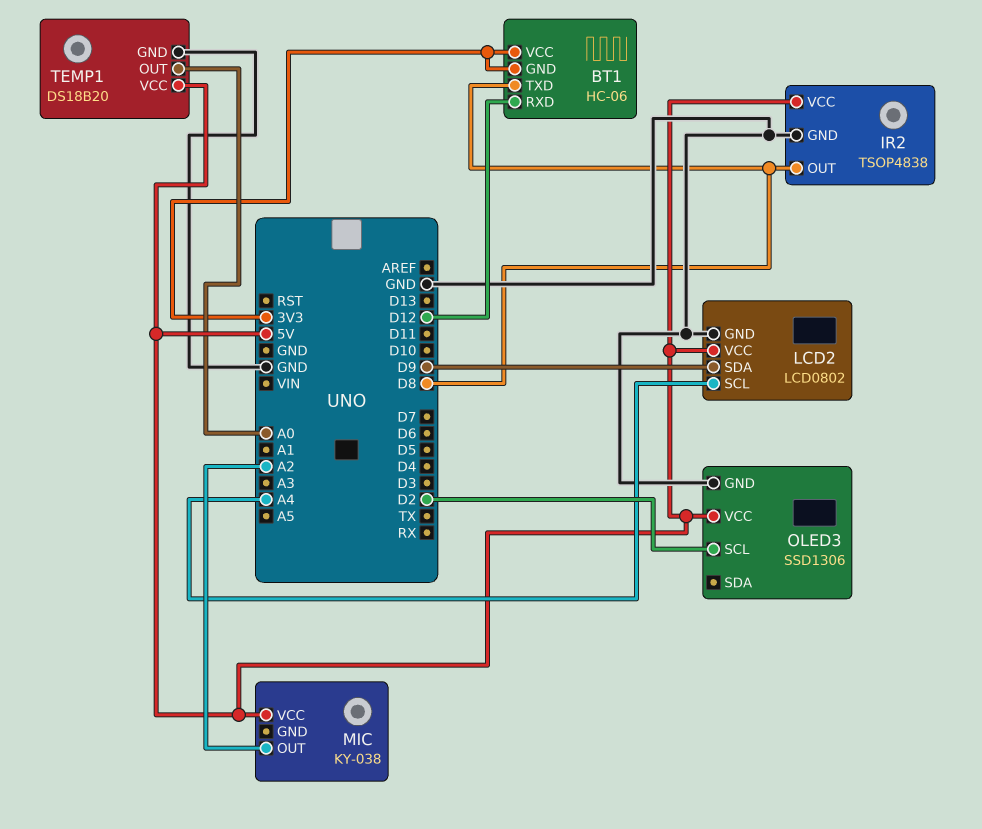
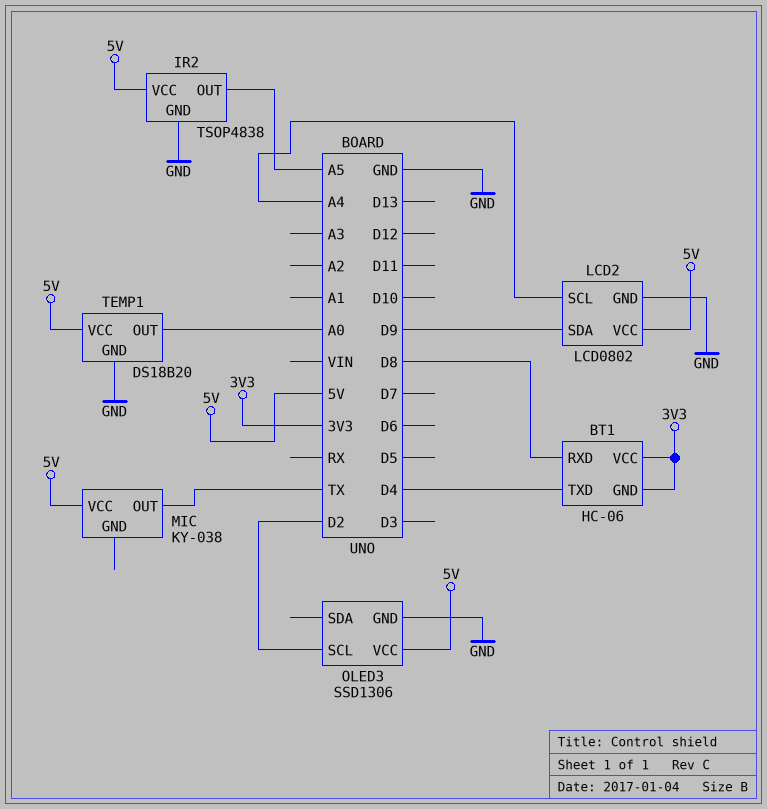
BT1 pin RXD: D12 -> D8
BT1 pin TXD: D8 -> D4
IR2 pin OUT: D8 -> A5
MIC pin OUT: A2 -> TX

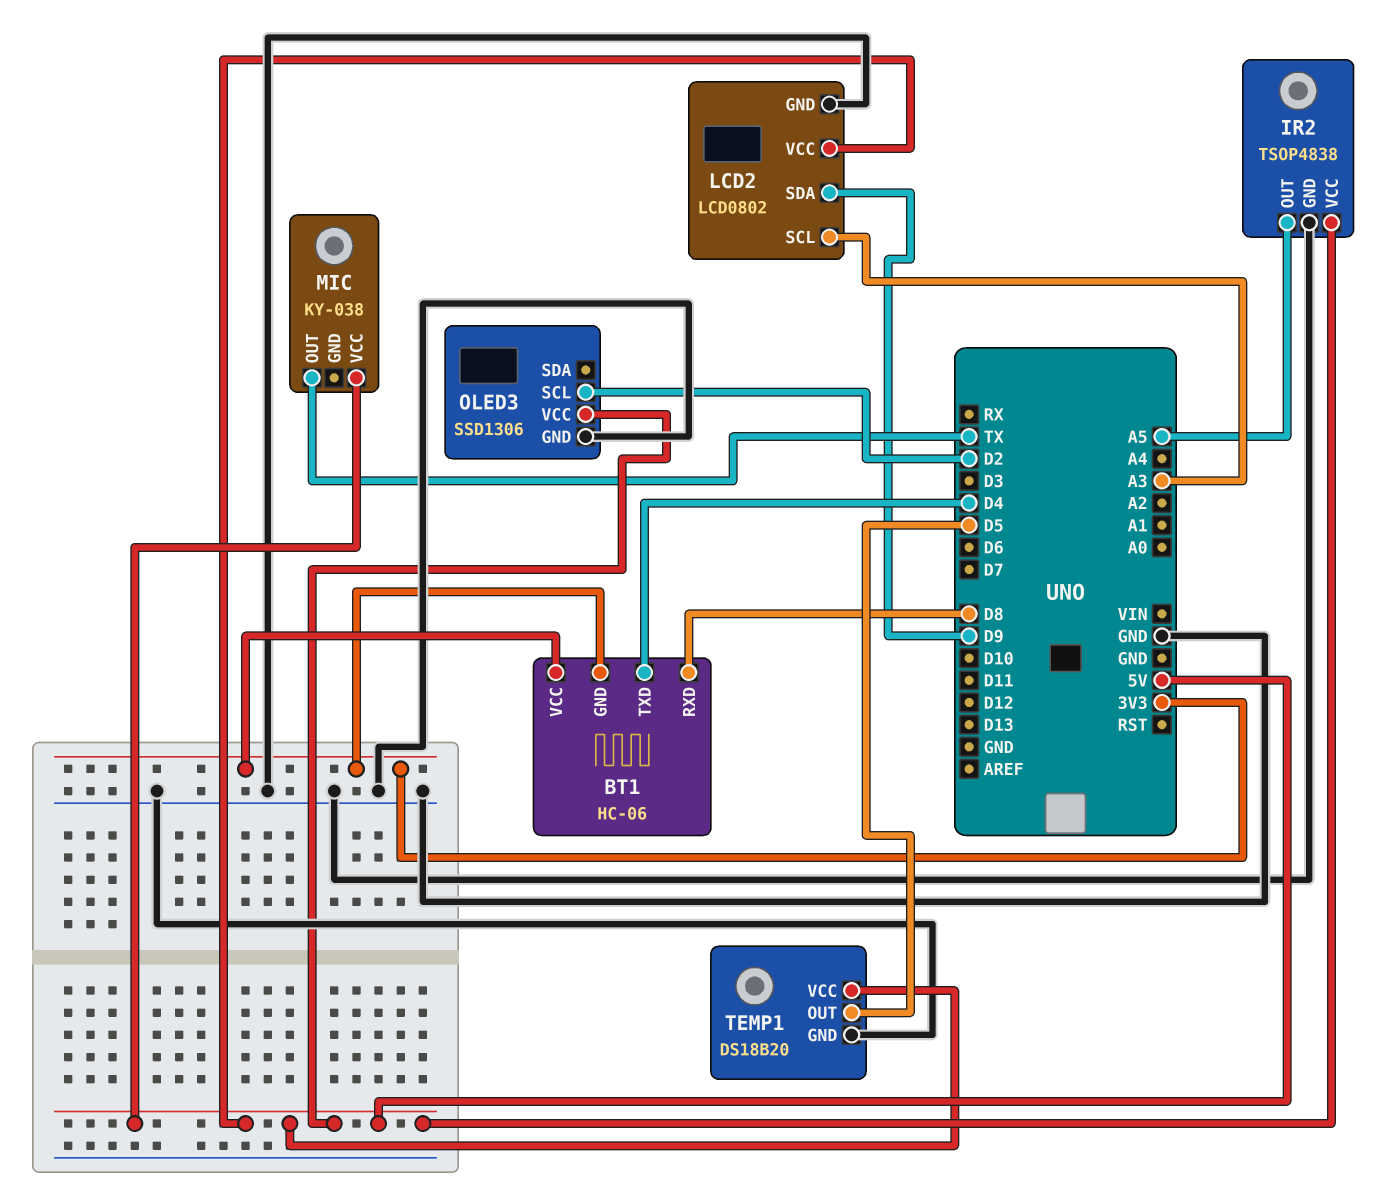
LCD2 pin SCL: A4 -> A3
TEMP1 pin OUT: A0 -> D5

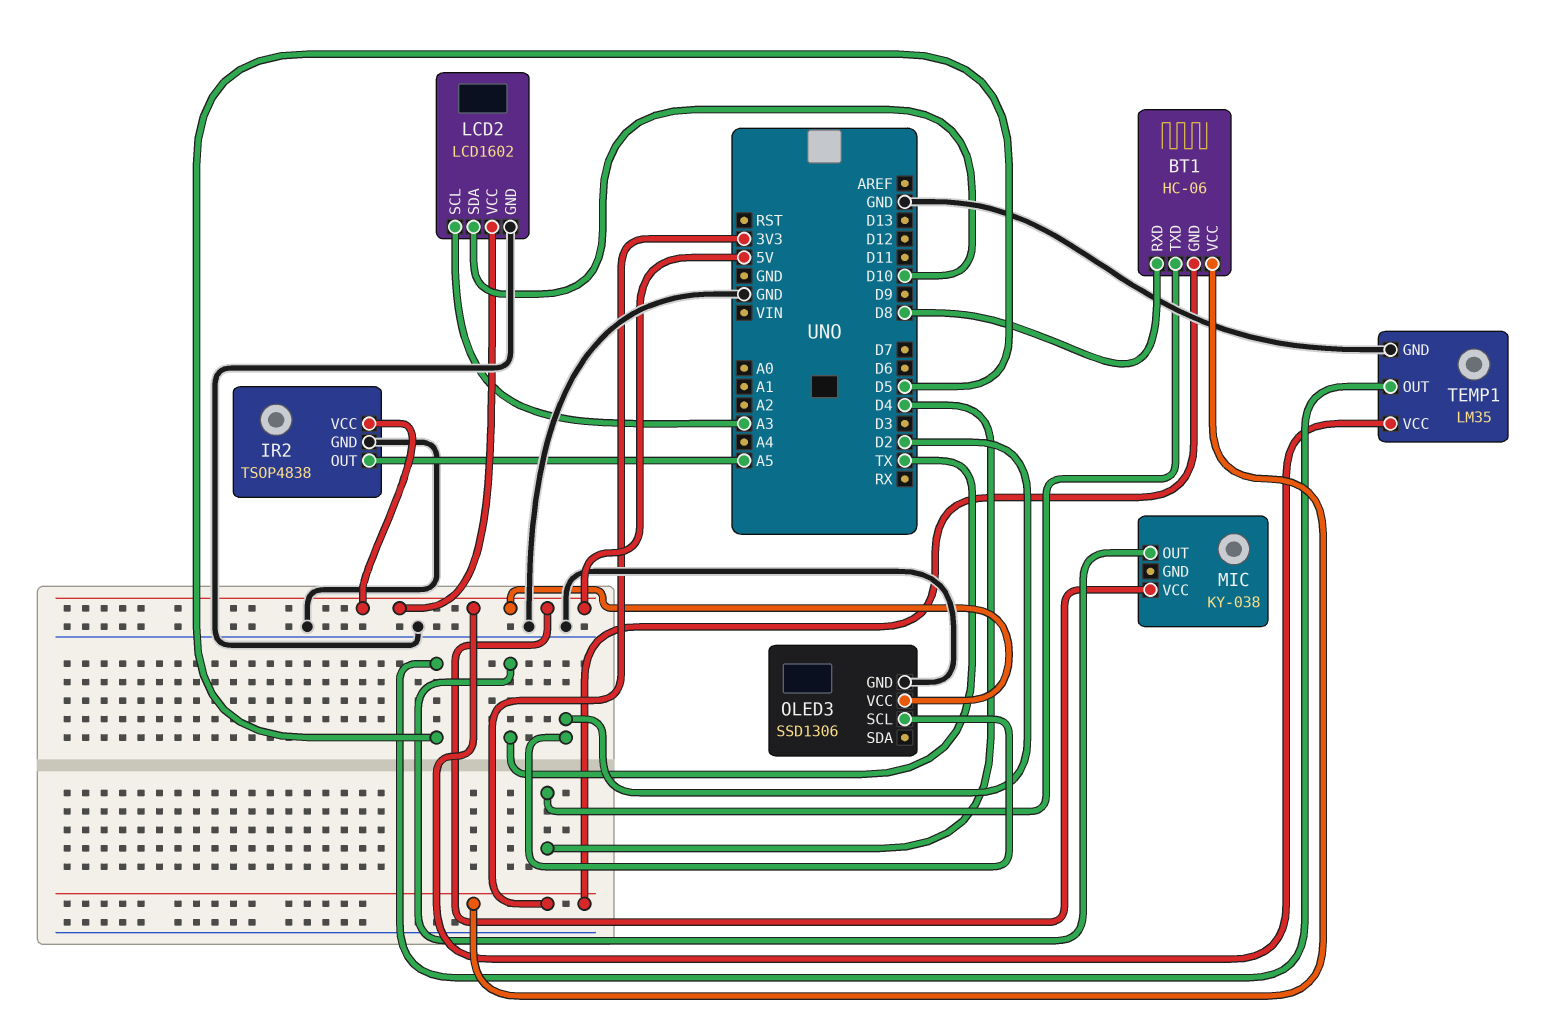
LCD2: LCD0802 -> LCD1602
LCD2 pin SDA: D9 -> D10
TEMP1: DS18B20 -> LM35

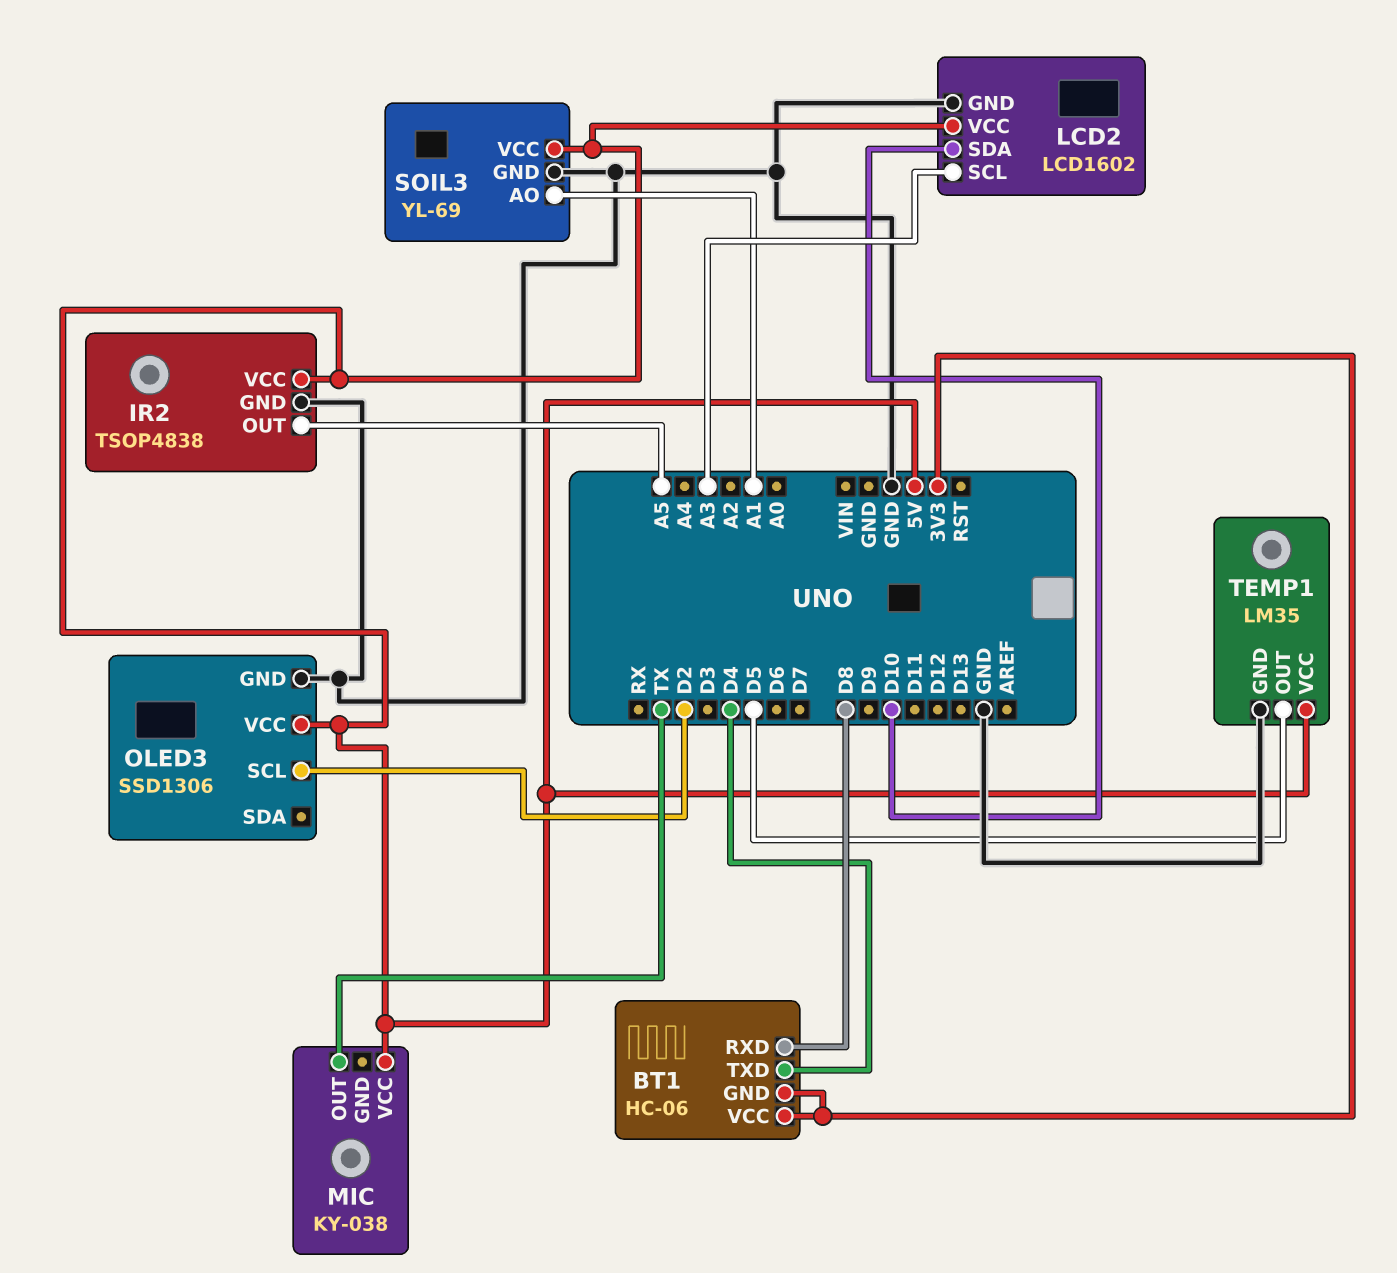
SOIL3: none -> YL-69
SOIL3 pin AO: none -> A1
SOIL3 pin GND: none -> GND
SOIL3 pin VCC: none -> 5V

